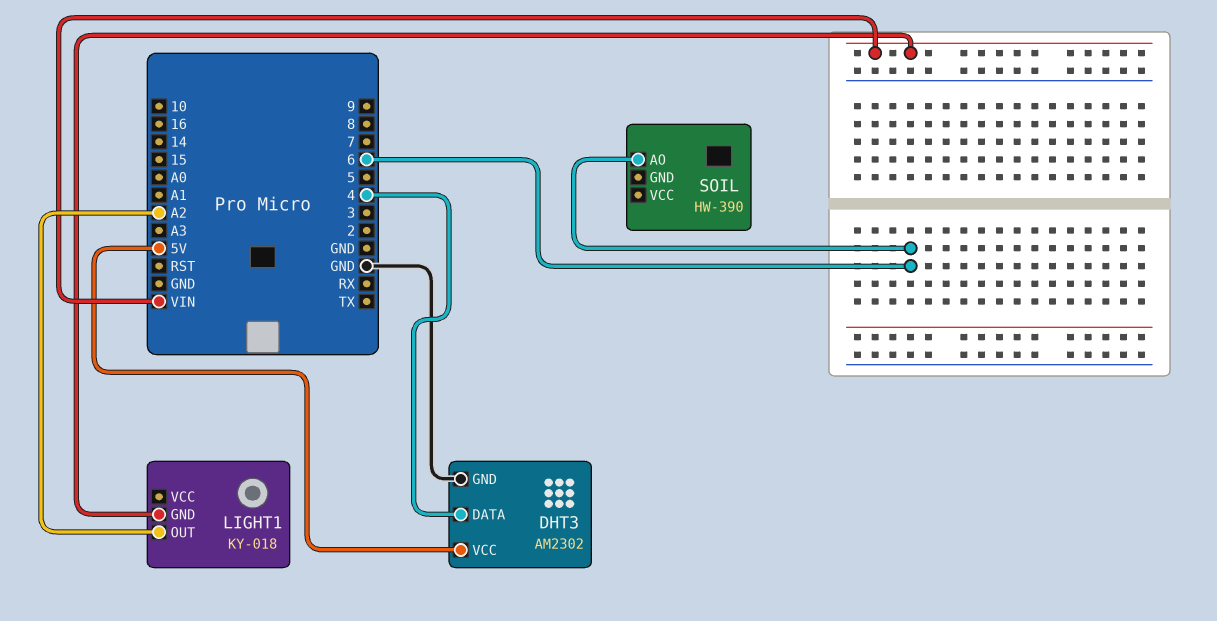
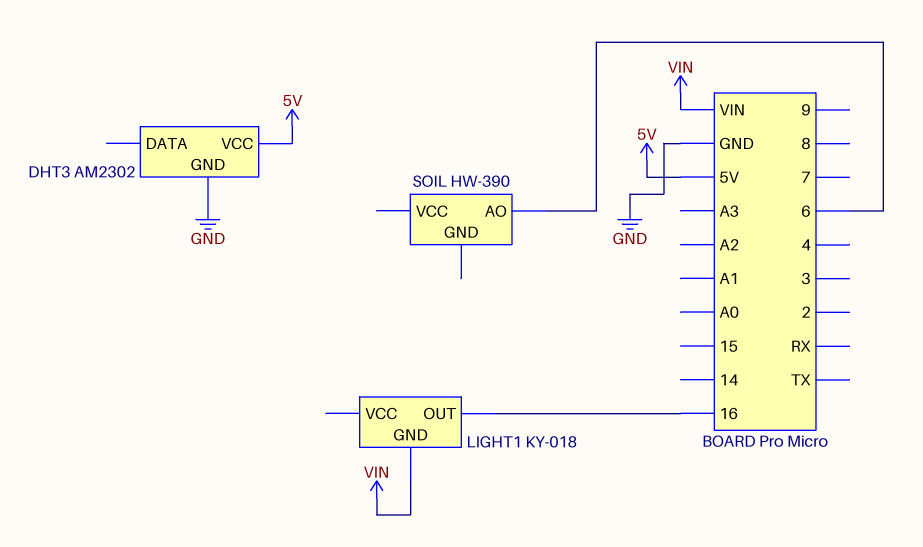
DHT3 pin DATA: 4 -> none
LIGHT1 pin OUT: A2 -> 16

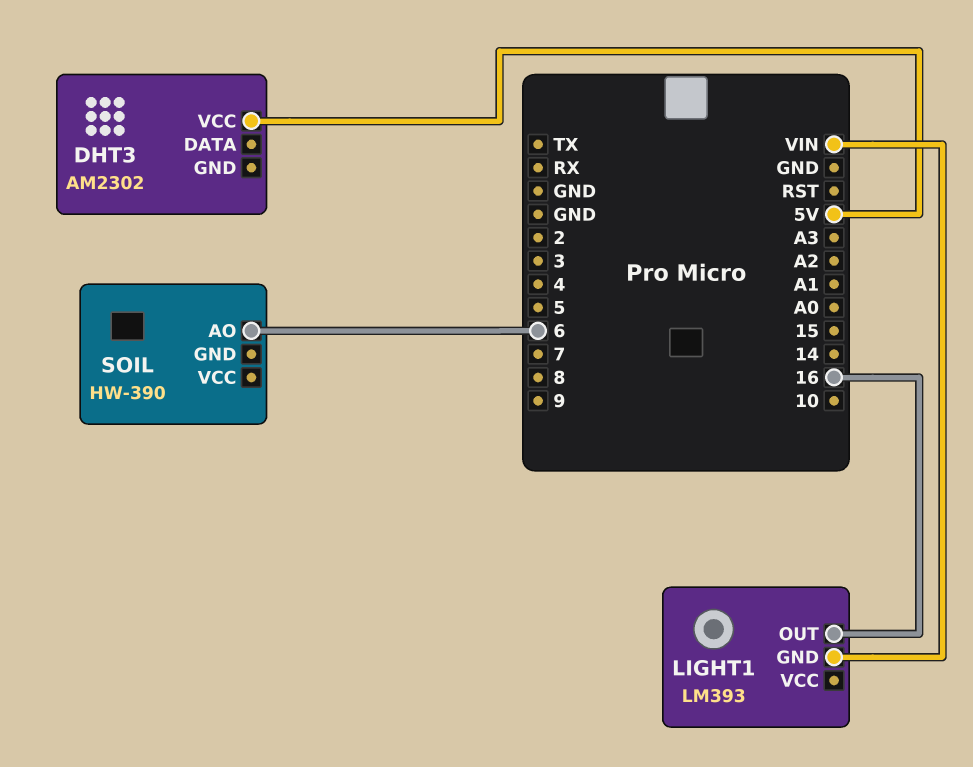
DHT3 pin GND: GND -> none
LIGHT1: KY-018 -> LM393

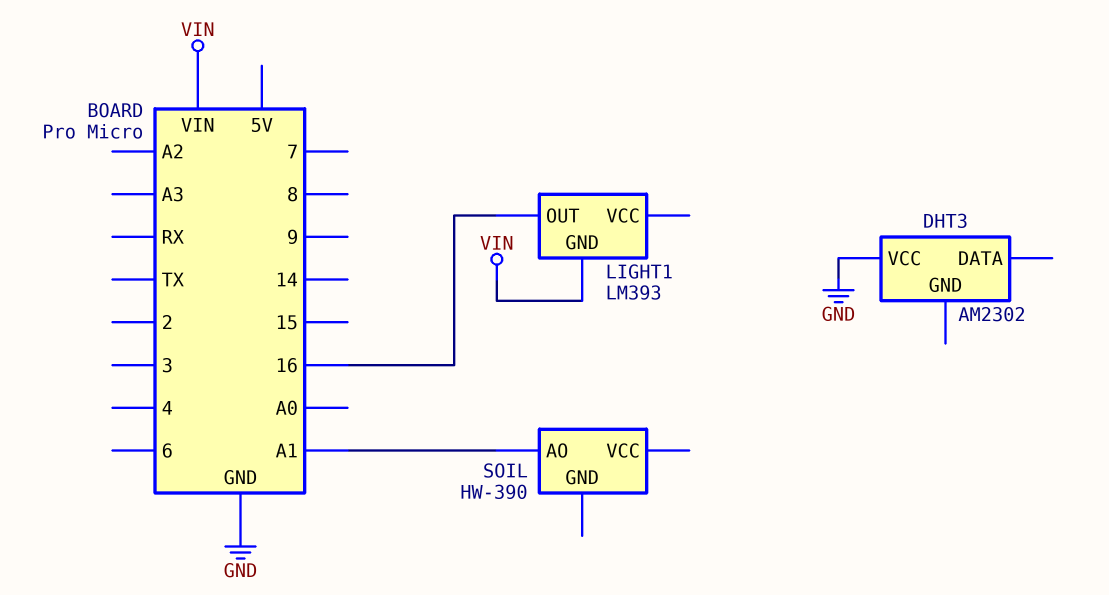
DHT3 pin VCC: 5V -> GND
SOIL pin AO: 6 -> A1

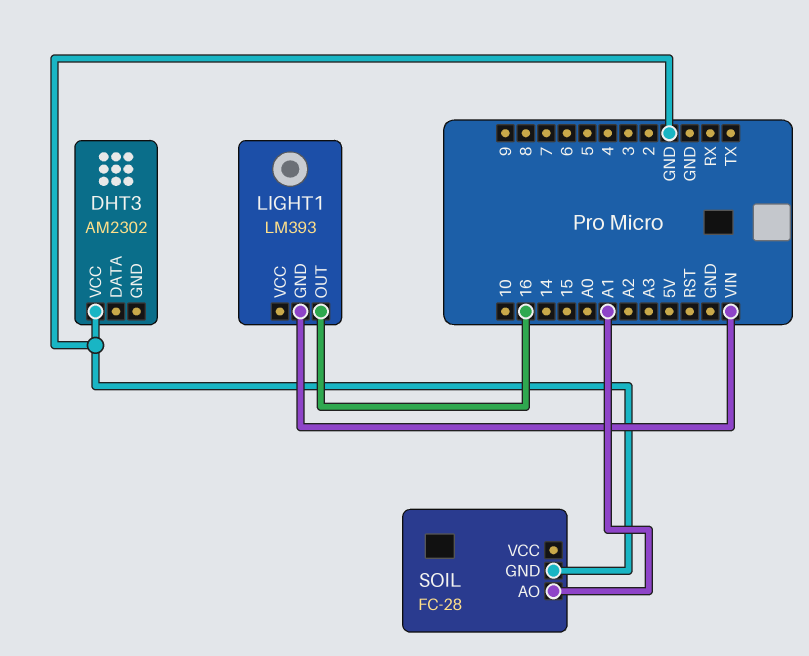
SOIL: HW-390 -> FC-28
SOIL pin GND: none -> GND

